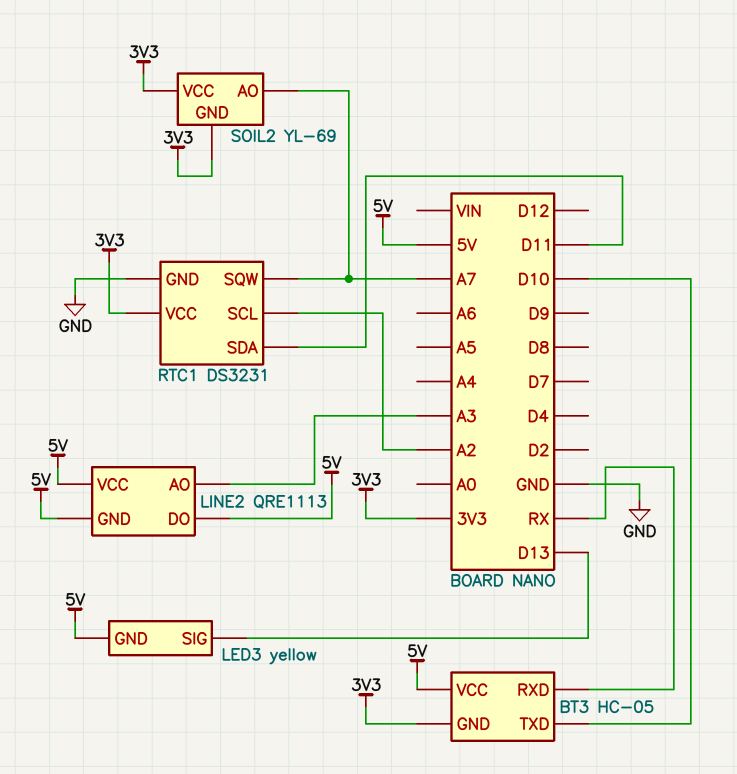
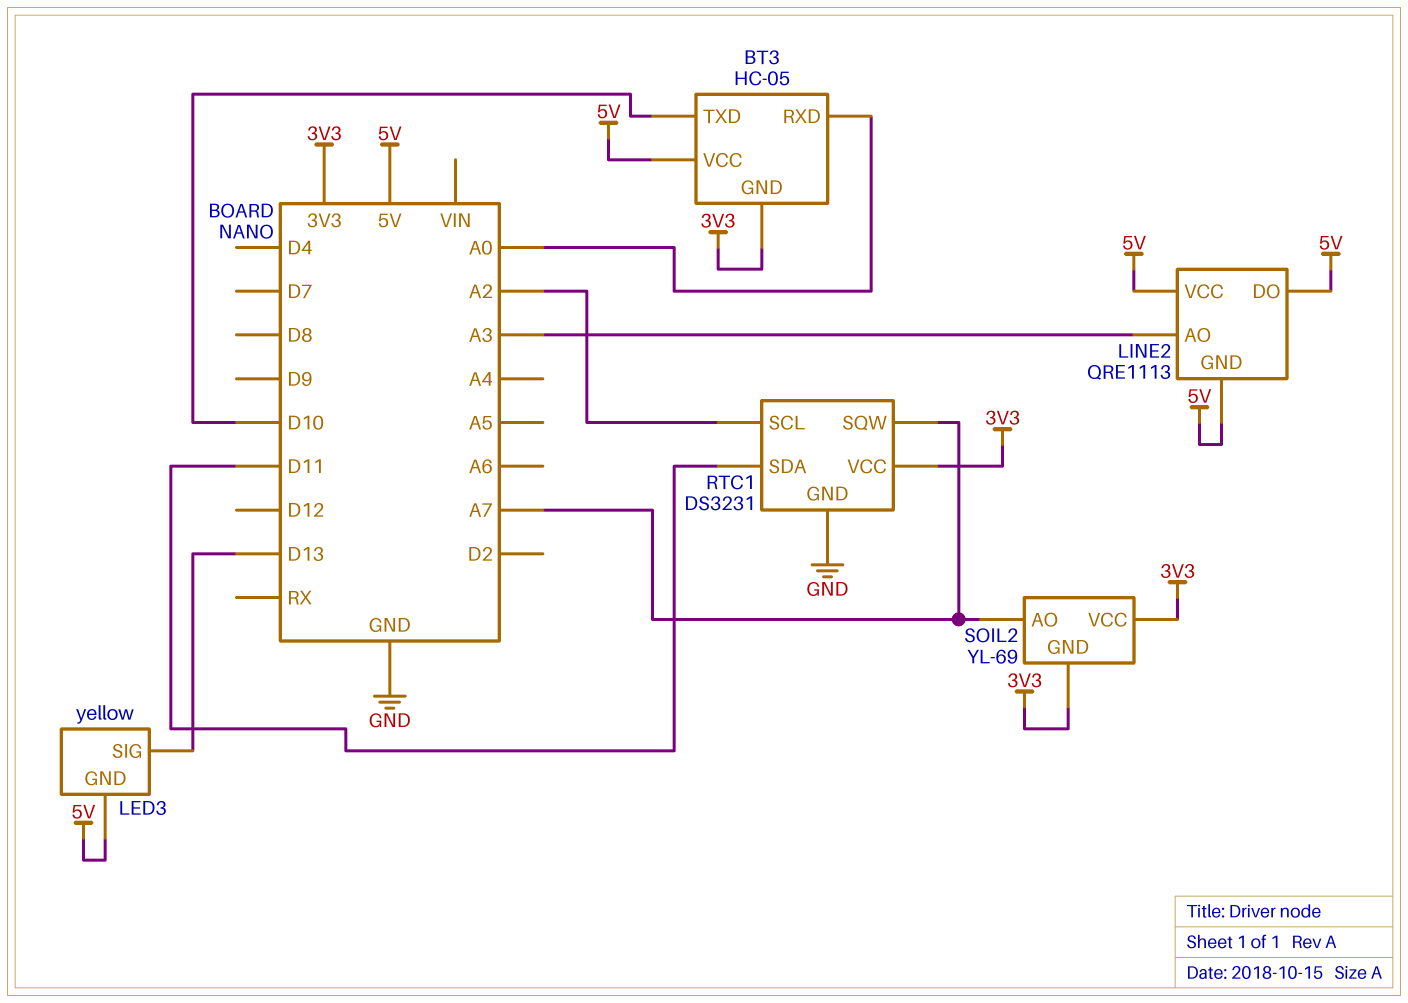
BT3 pin RXD: RX -> A0

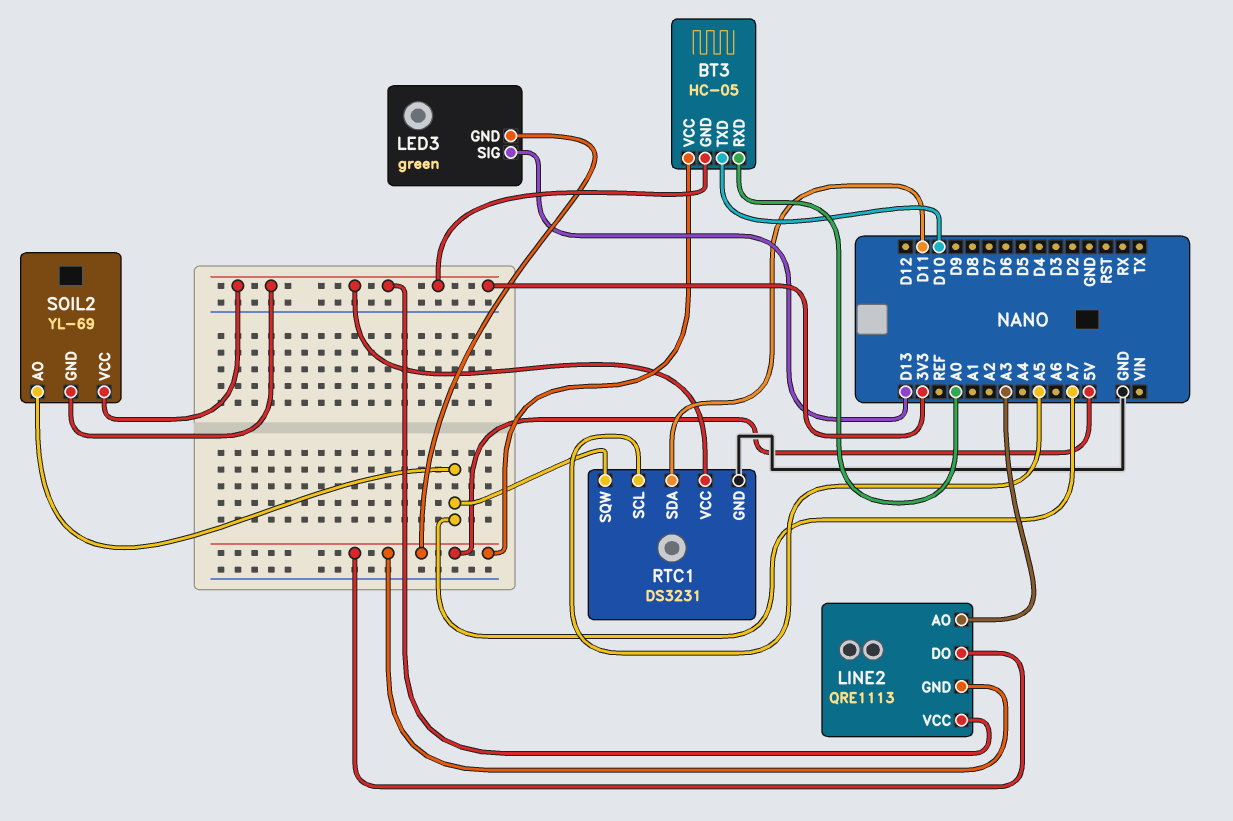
LED3: yellow -> green
LINE2 pin VCC: 5V -> 3V3
RTC1 pin SCL: A2 -> A5

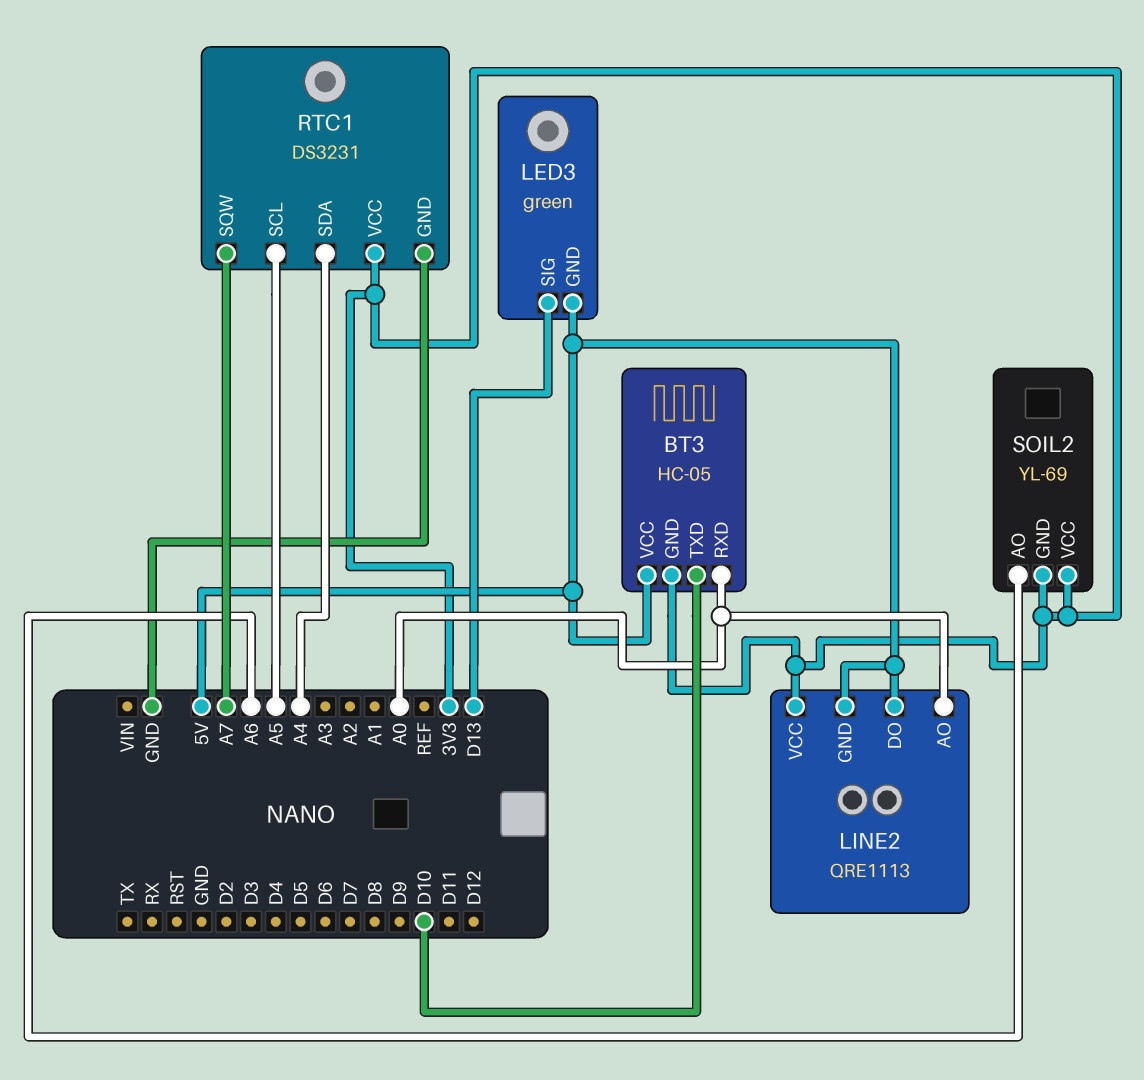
LINE2 pin AO: A3 -> A0
RTC1 pin SDA: D11 -> A4
SOIL2 pin AO: A7 -> A6

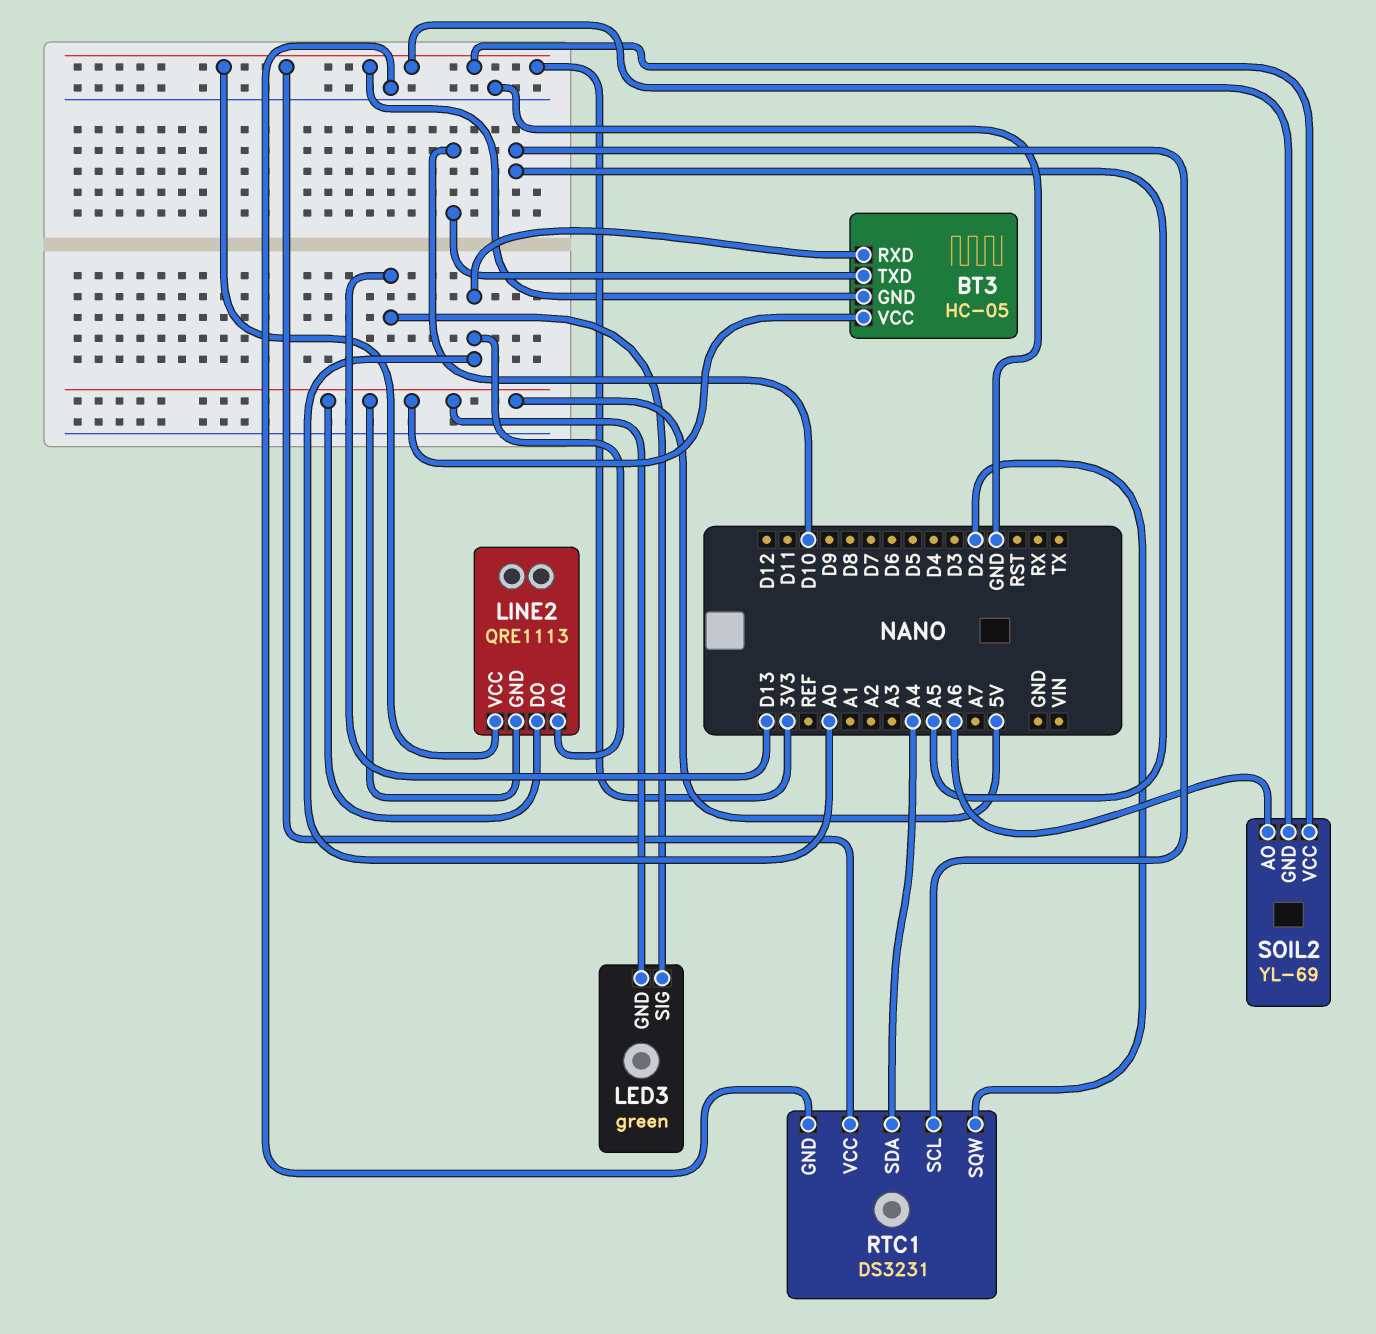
RTC1 pin SQW: A7 -> D2

